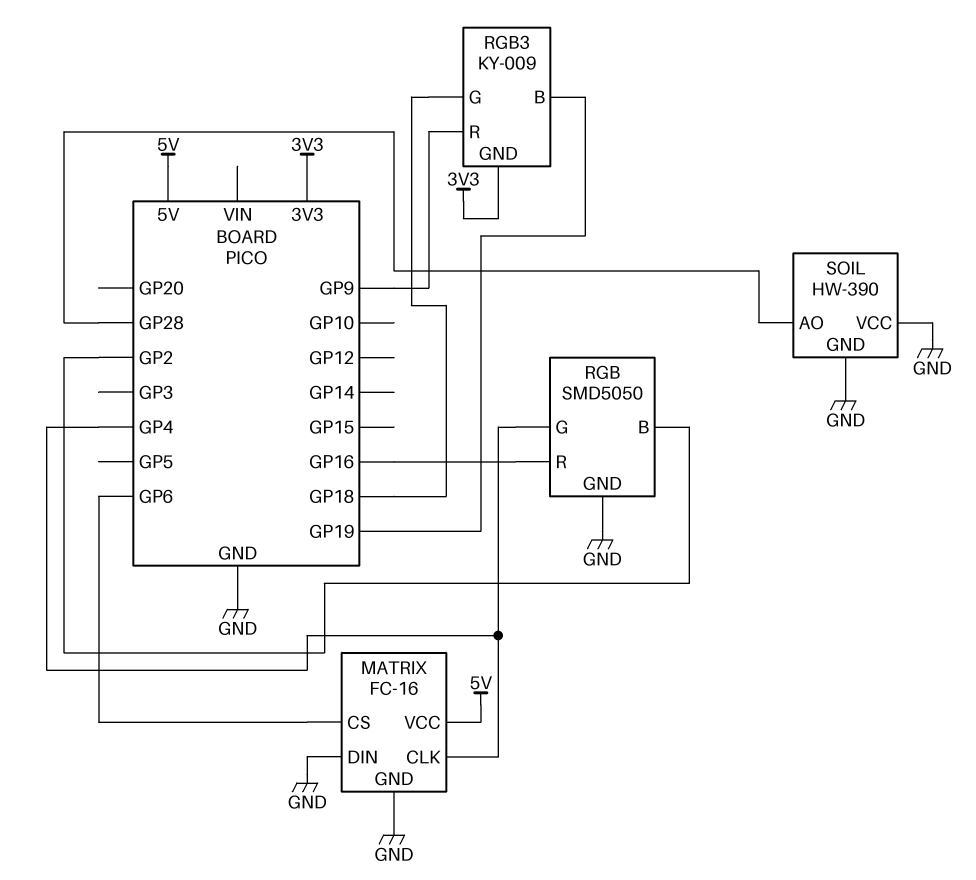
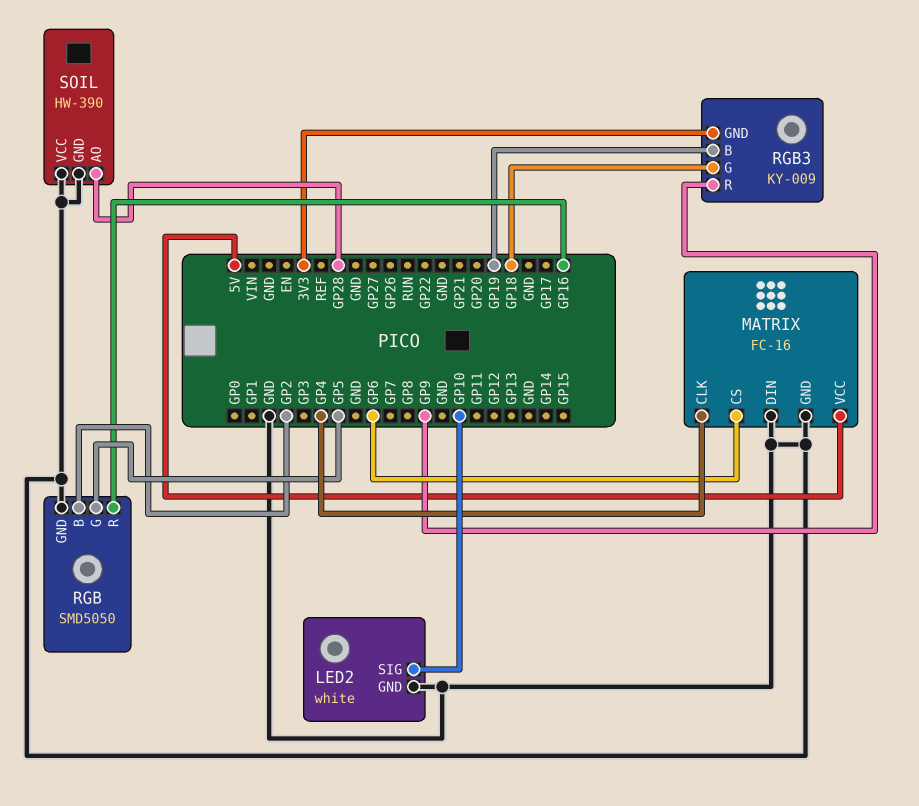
LED2: none -> white
LED2 pin GND: none -> GND
LED2 pin SIG: none -> GP10
RGB pin G: GP4 -> GP5

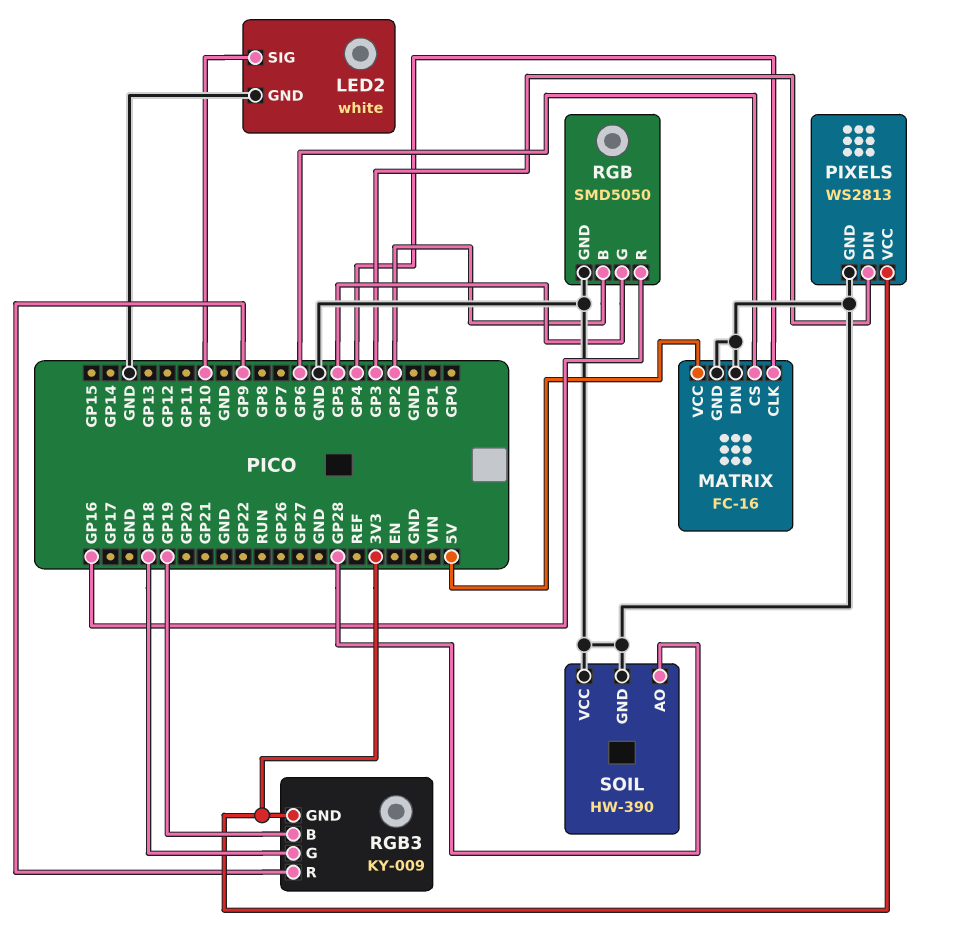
PIXELS: none -> WS2813
PIXELS pin DIN: none -> GP3
PIXELS pin GND: none -> GND
PIXELS pin VCC: none -> 3V3

